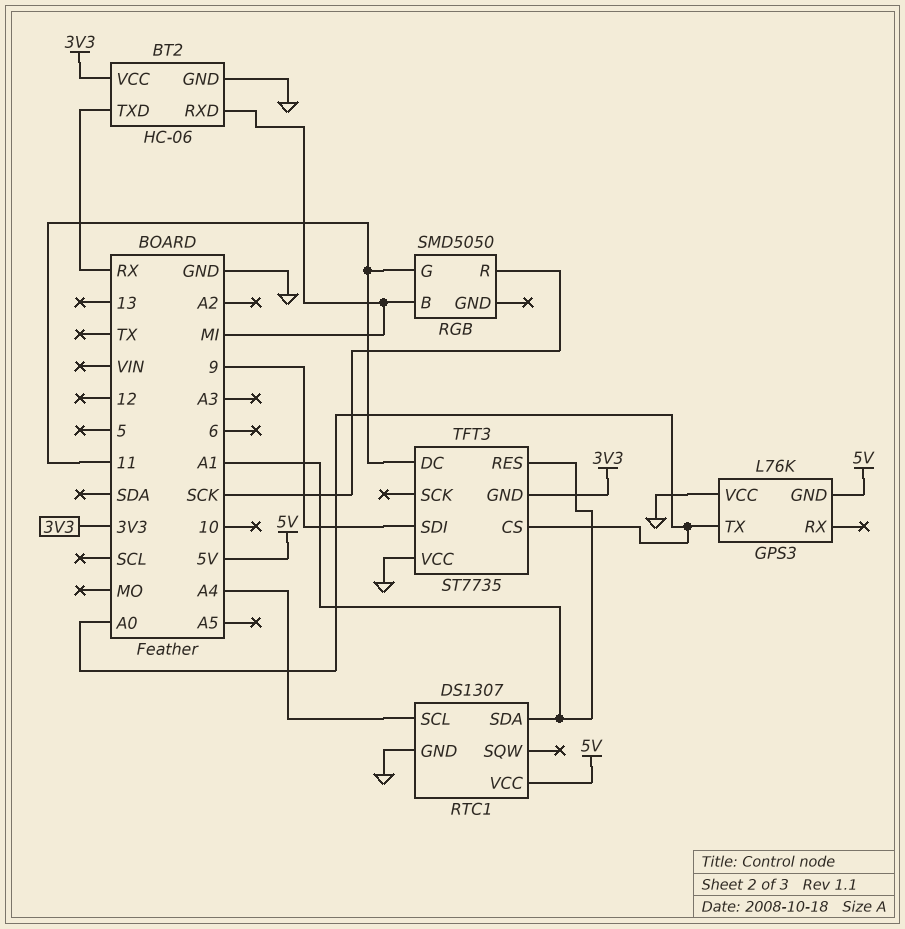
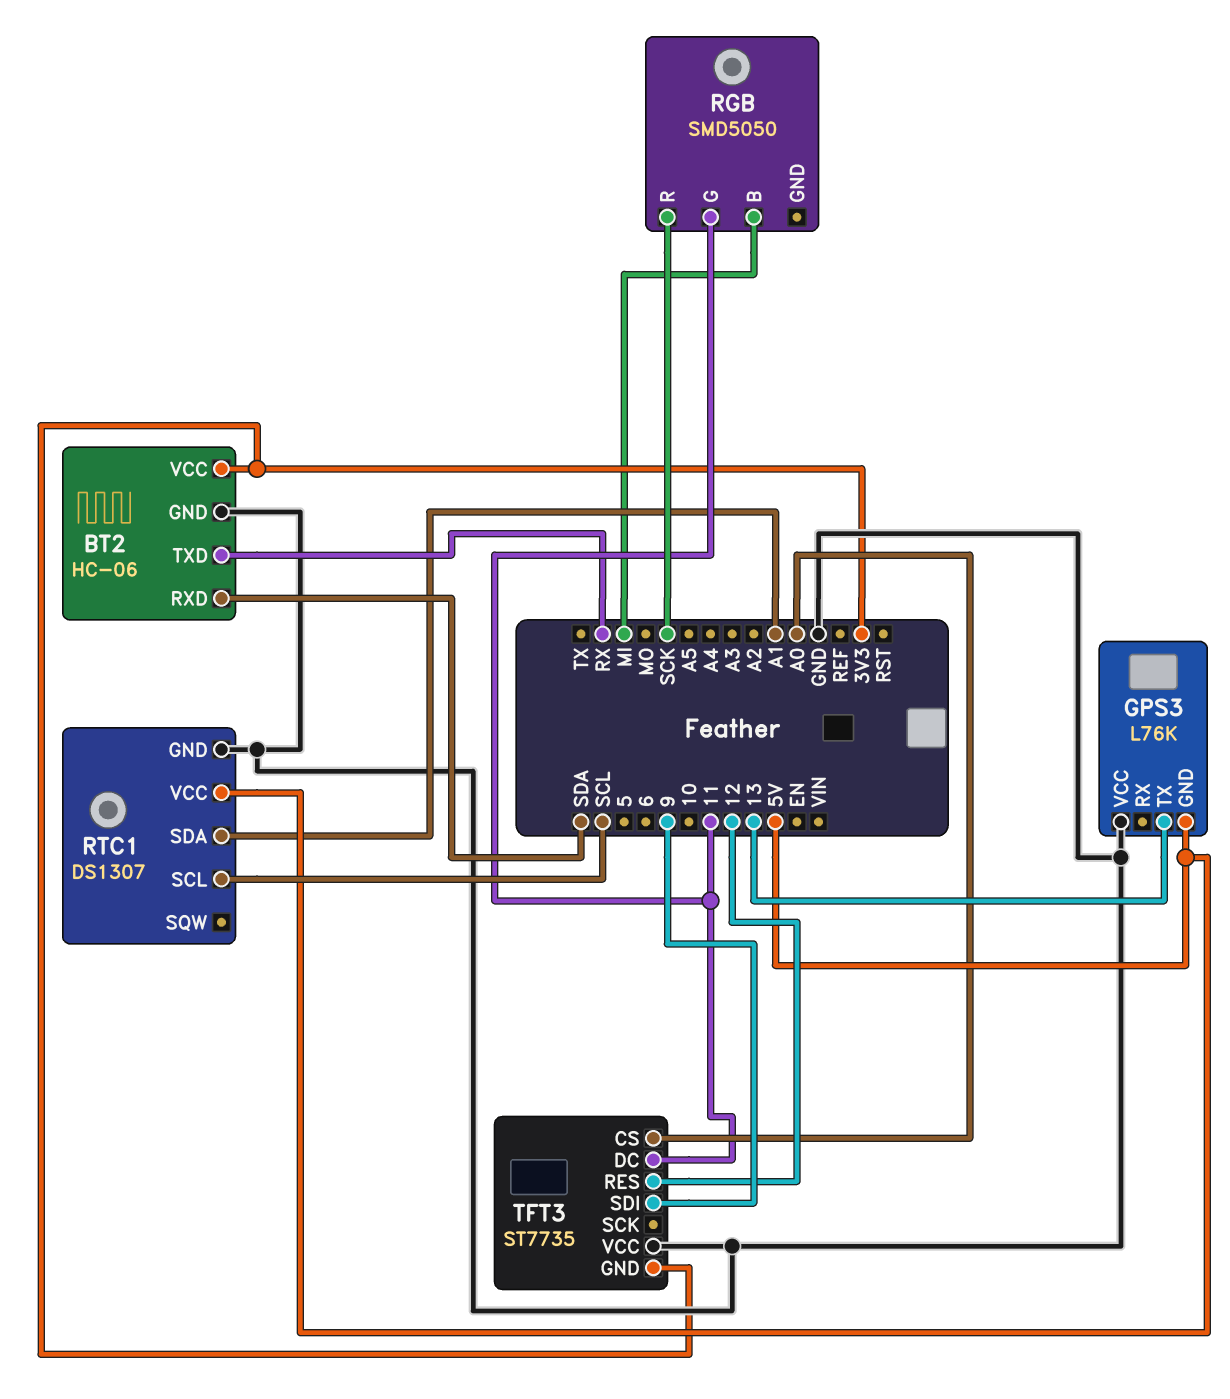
BT2 pin RXD: MI -> SDA
GPS3 pin TX: A0 -> 13
RTC1 pin SCL: A4 -> SCL
TFT3 pin RES: A1 -> 12

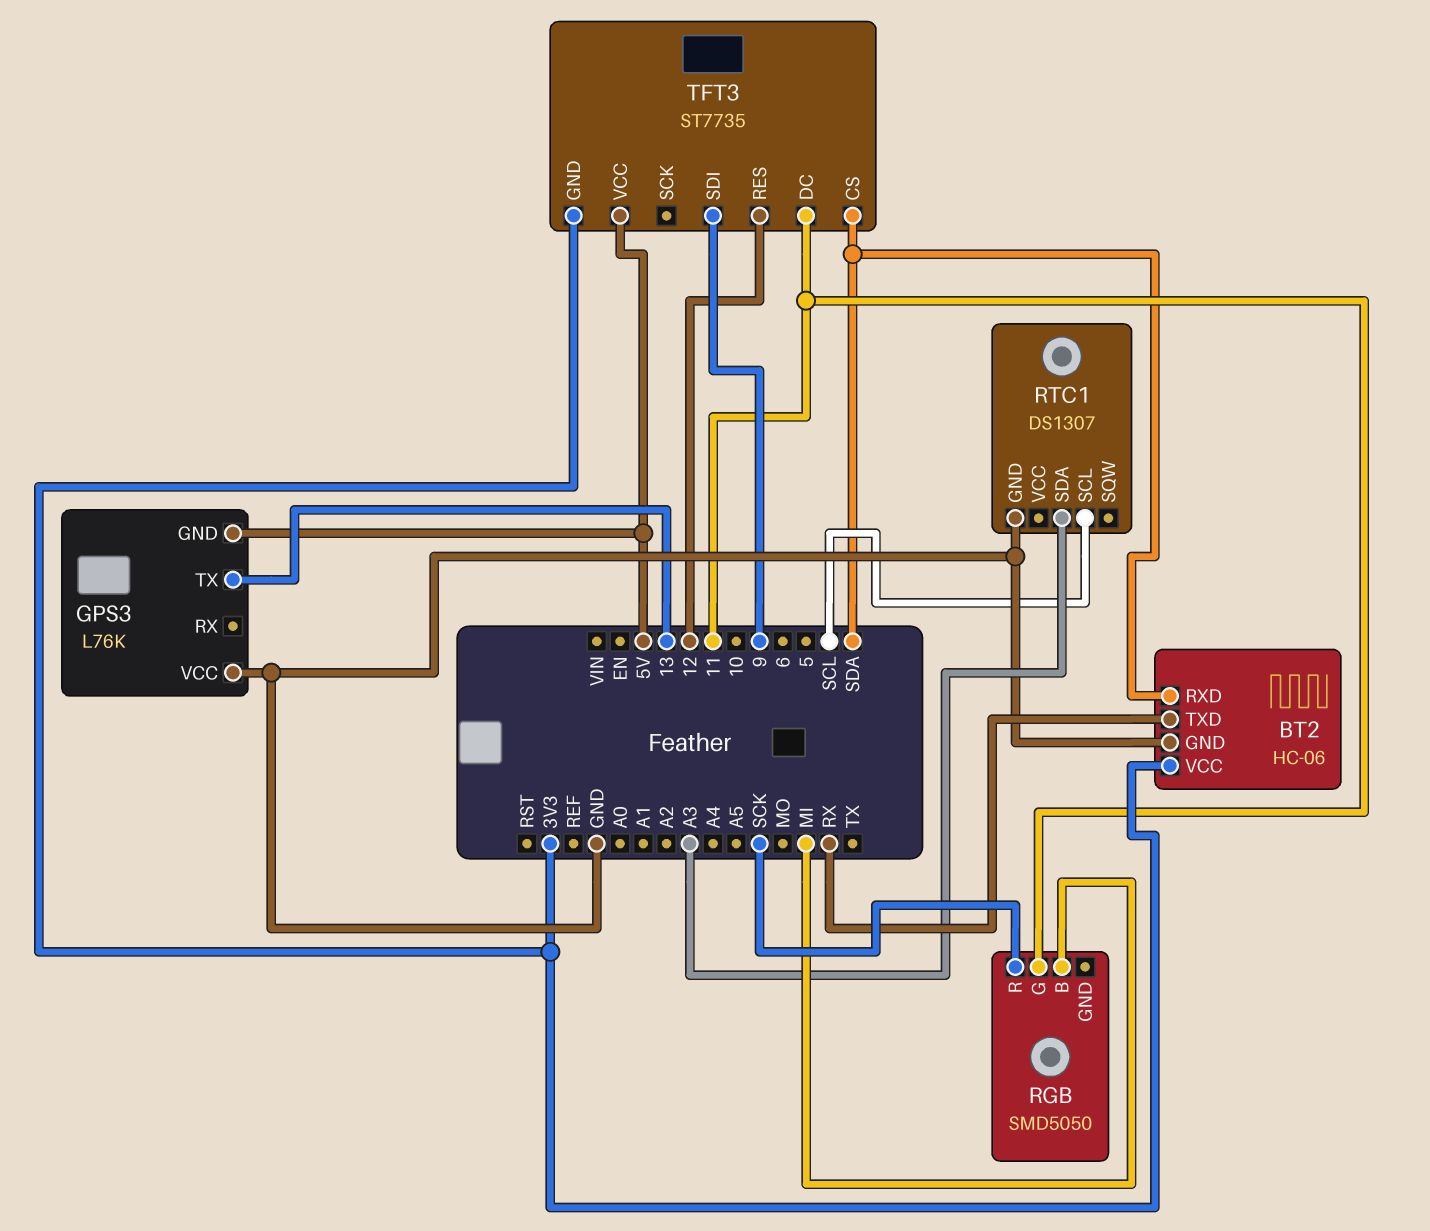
RTC1 pin SDA: A1 -> A3
RTC1 pin VCC: 5V -> none
TFT3 pin CS: A0 -> SDA
TFT3 pin VCC: GND -> 5V

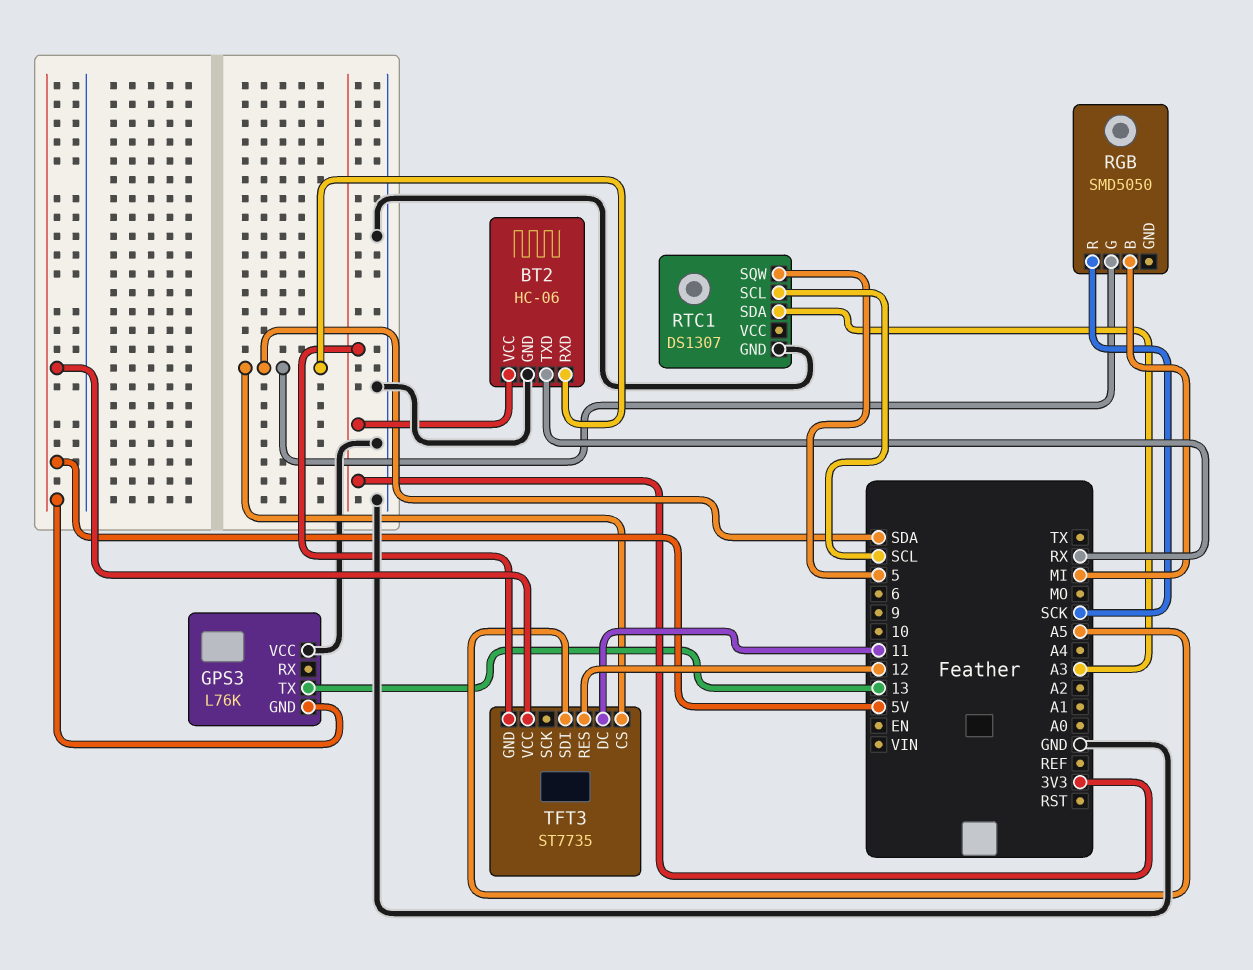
RGB pin G: 11 -> SDA
RTC1 pin SQW: none -> 5
TFT3 pin SDI: 9 -> A5

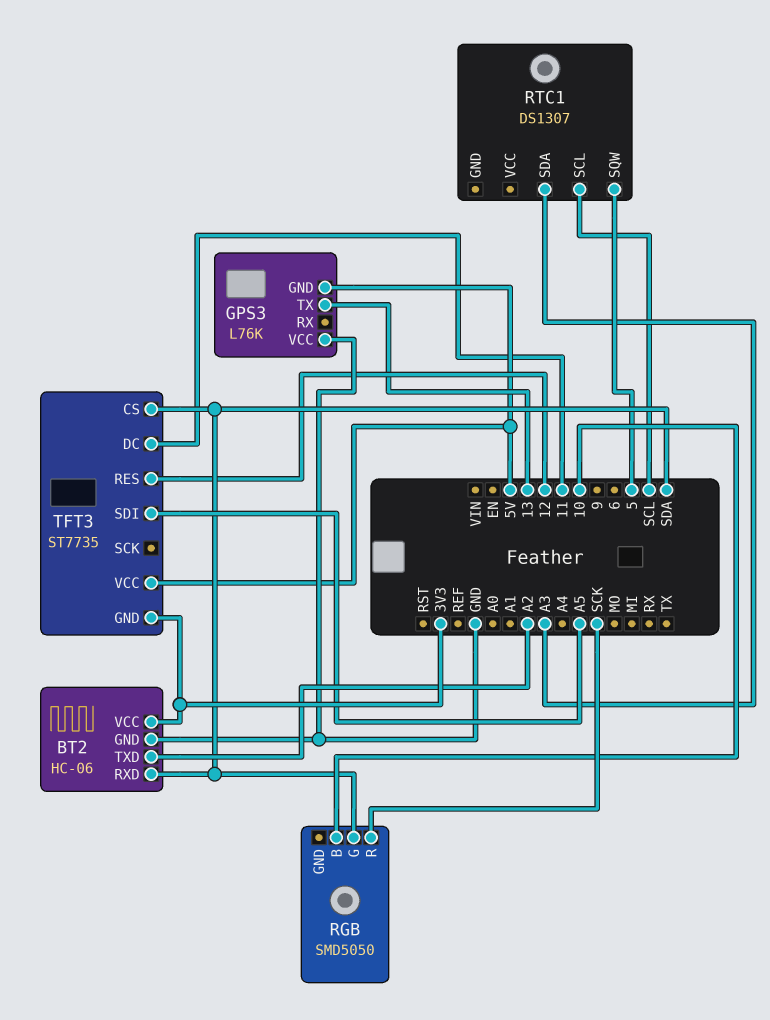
BT2 pin TXD: RX -> A2
RGB pin B: MI -> 10
RTC1 pin GND: GND -> none

